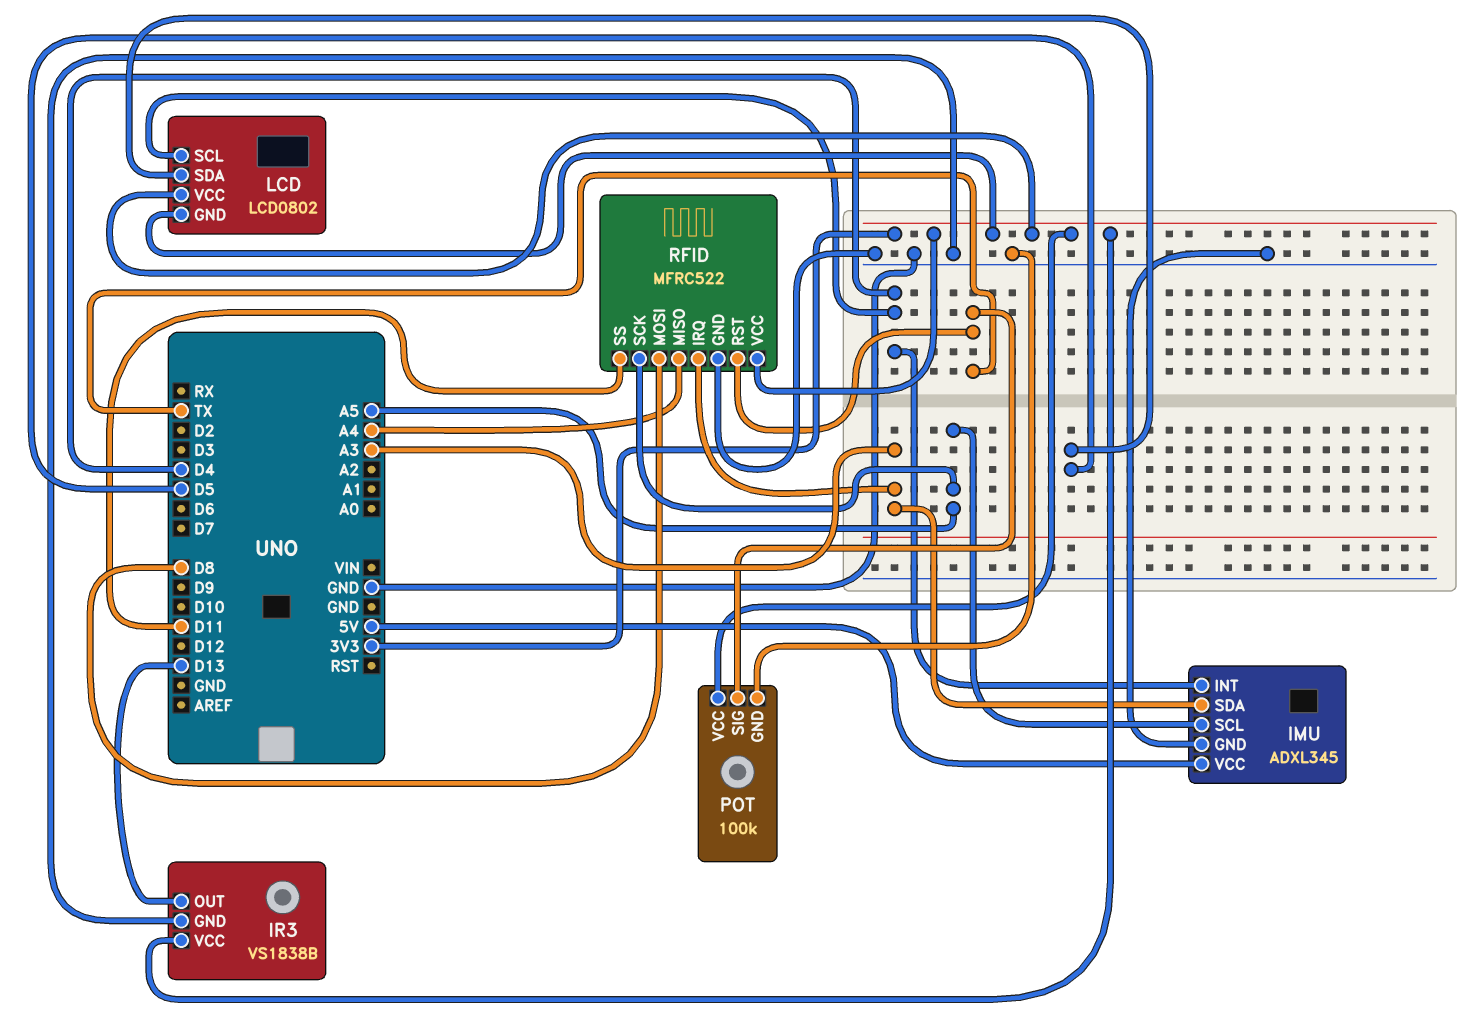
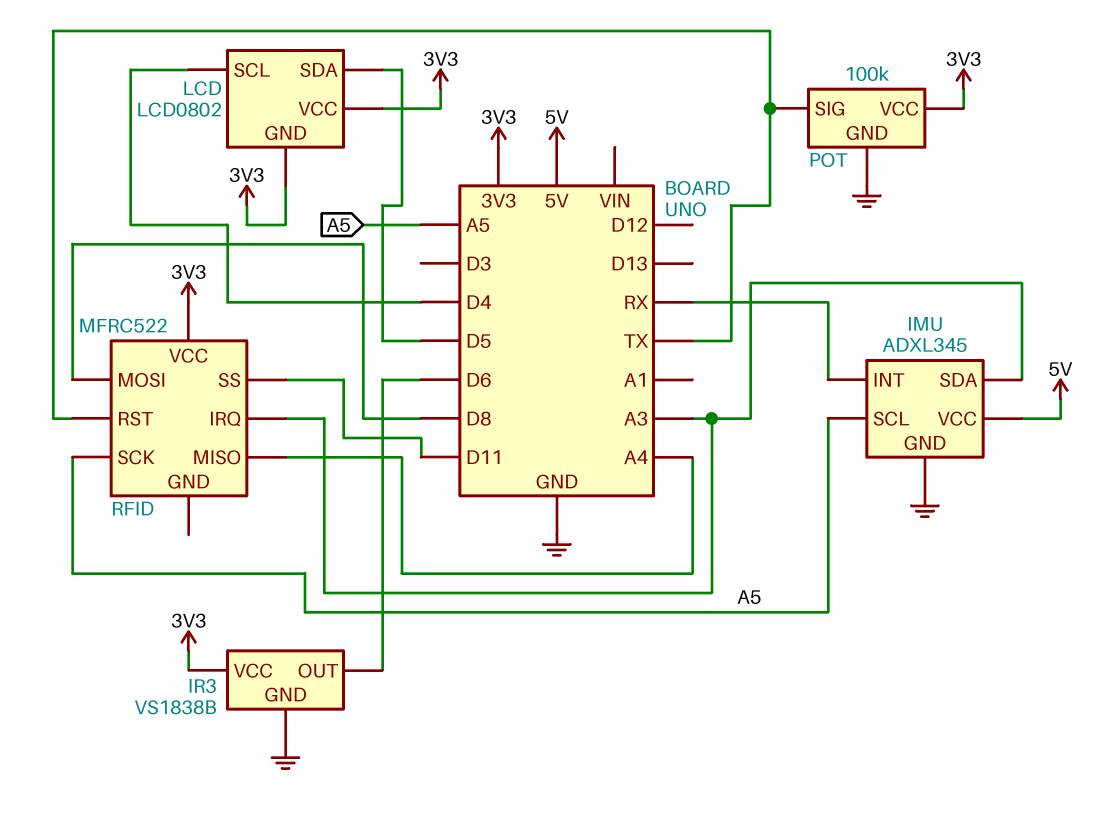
IMU pin INT: D4 -> RX
IR3 pin OUT: D13 -> D6
RFID pin GND: GND -> none

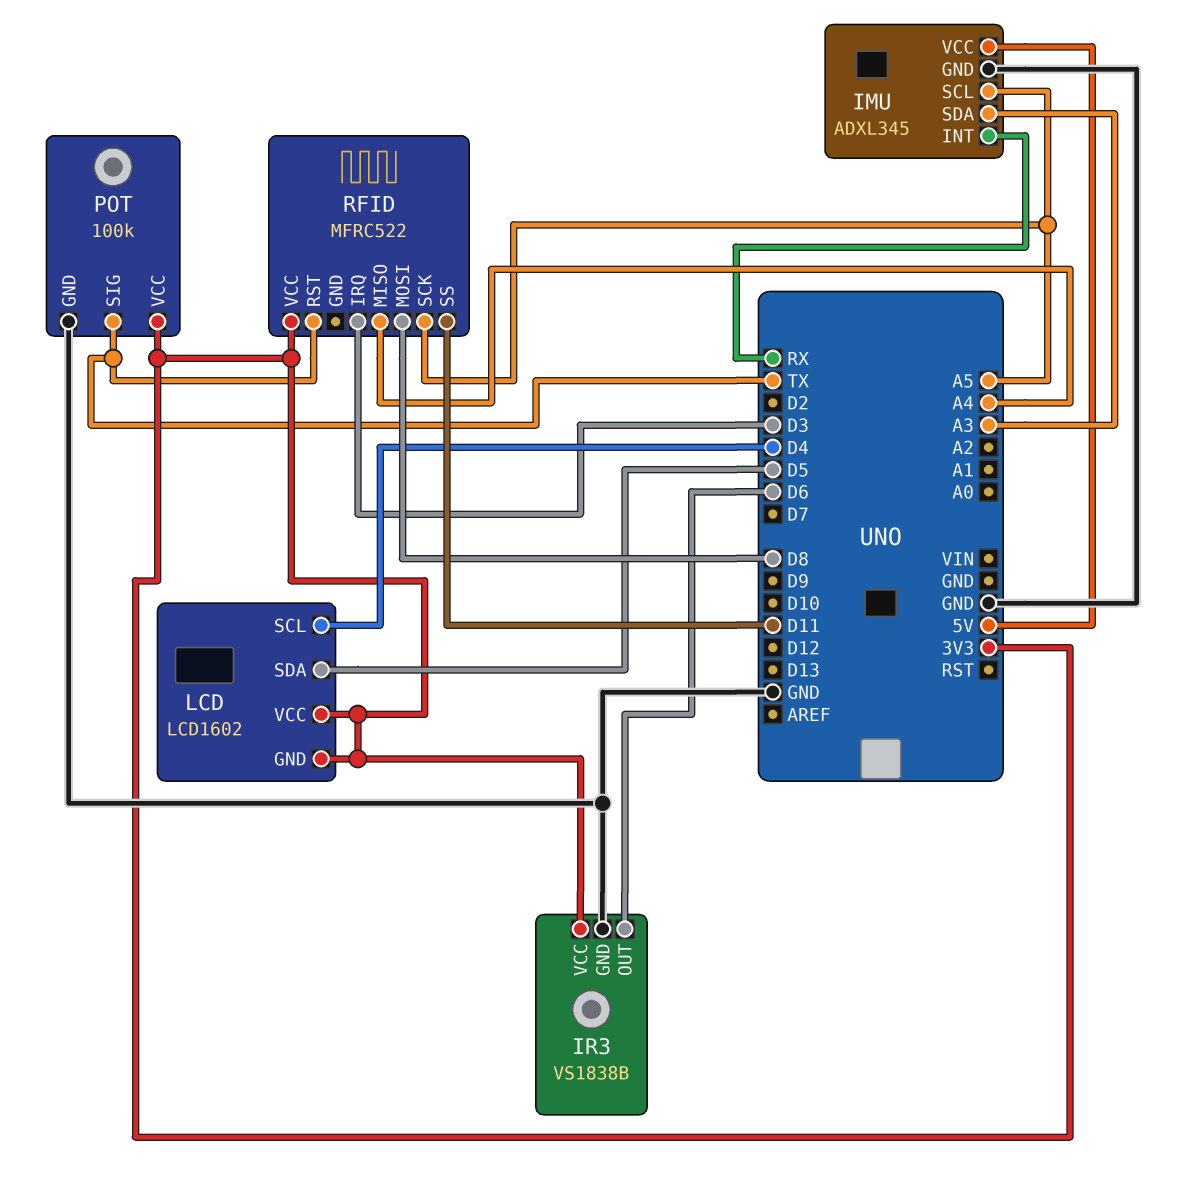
LCD: LCD0802 -> LCD1602
RFID pin IRQ: A3 -> D3

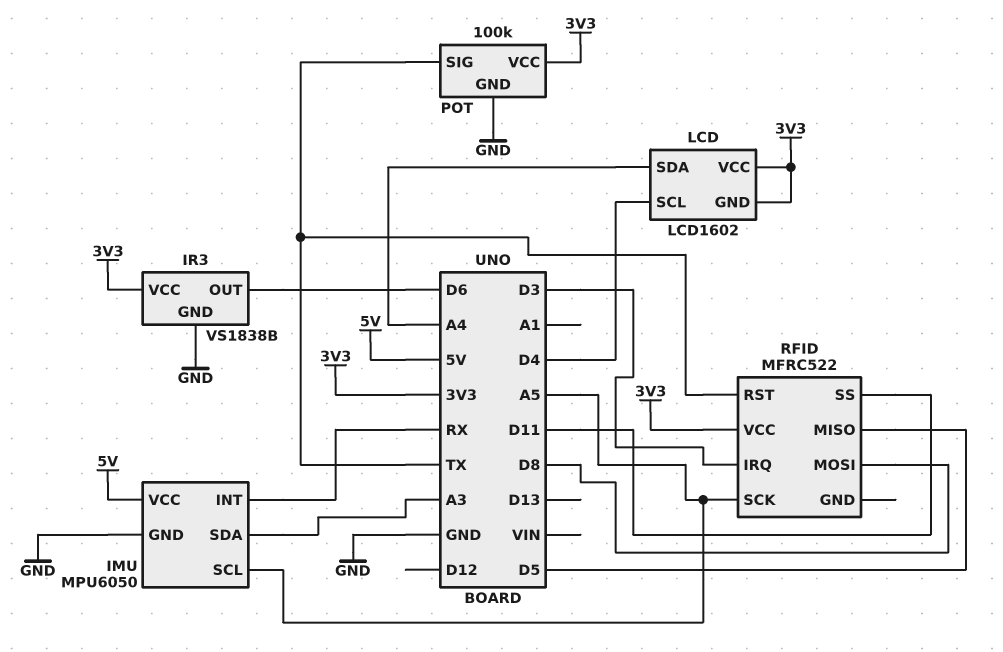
IMU: ADXL345 -> MPU6050
LCD pin SDA: D5 -> A4
RFID pin MISO: A4 -> D5

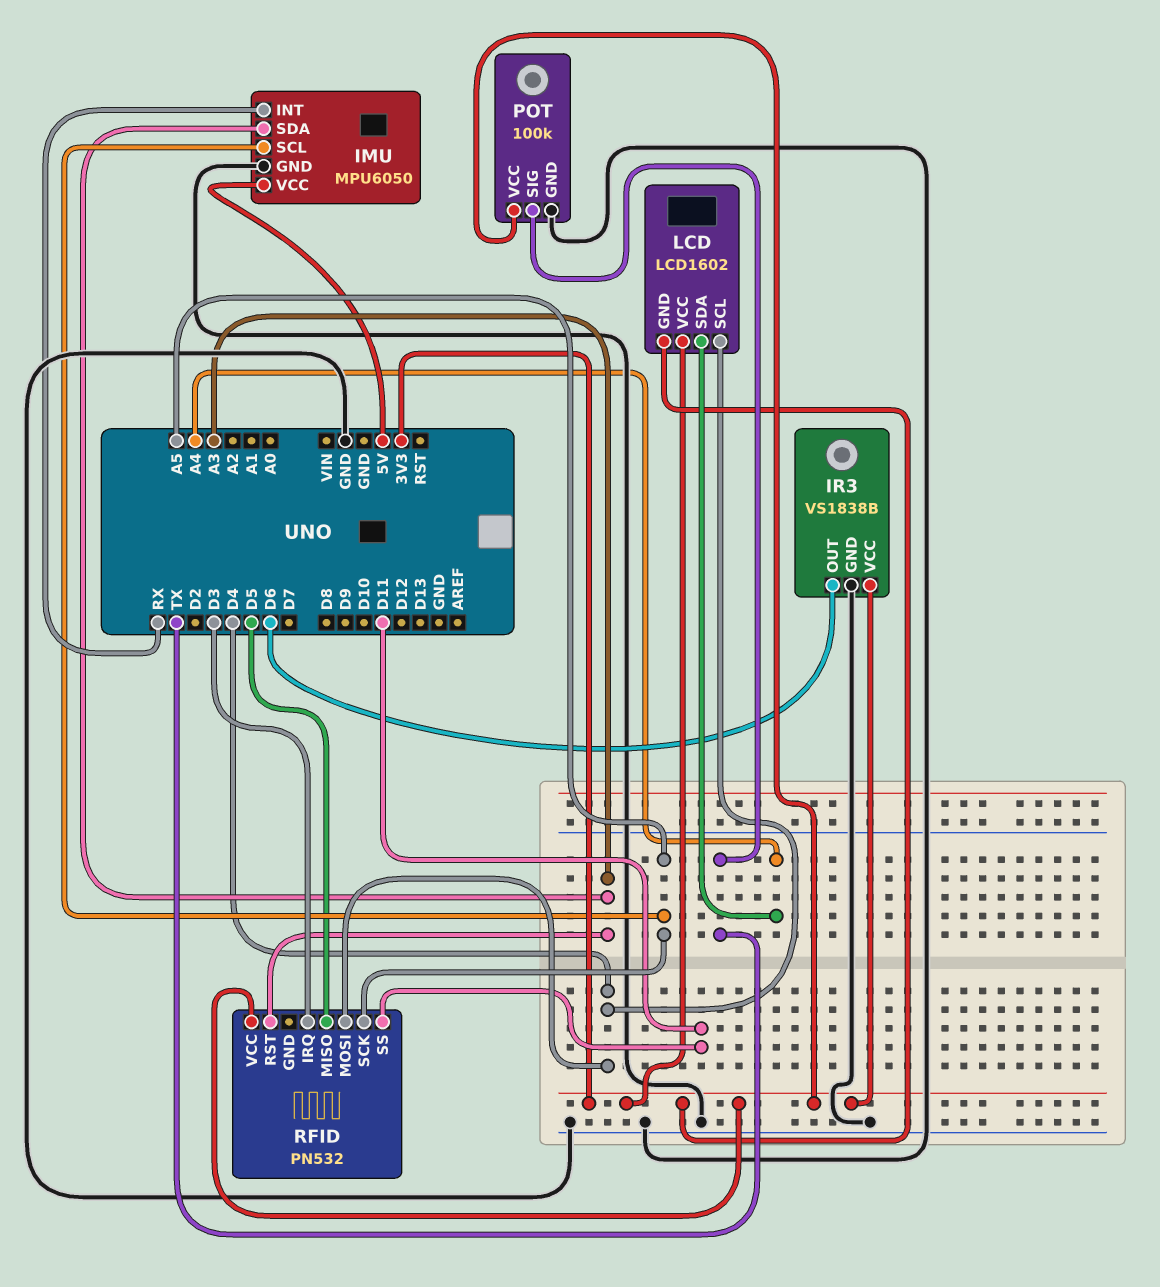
RFID: MFRC522 -> PN532
RFID pin MOSI: D8 -> D4
RFID pin RST: TX -> A3

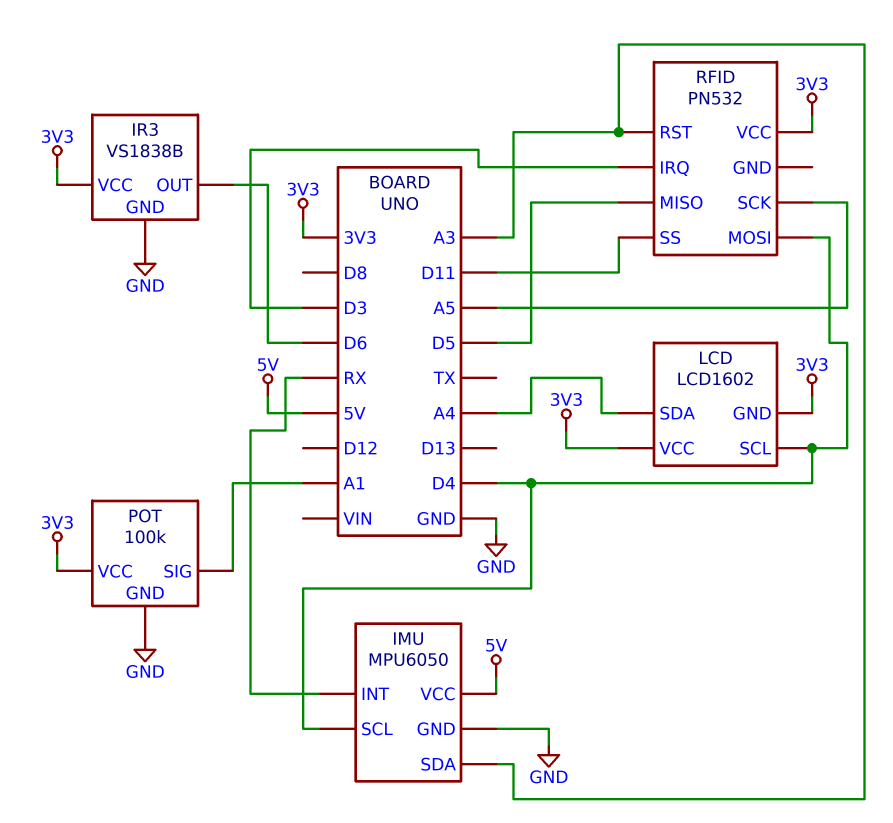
IMU pin SCL: A5 -> D4
POT pin SIG: TX -> A1

